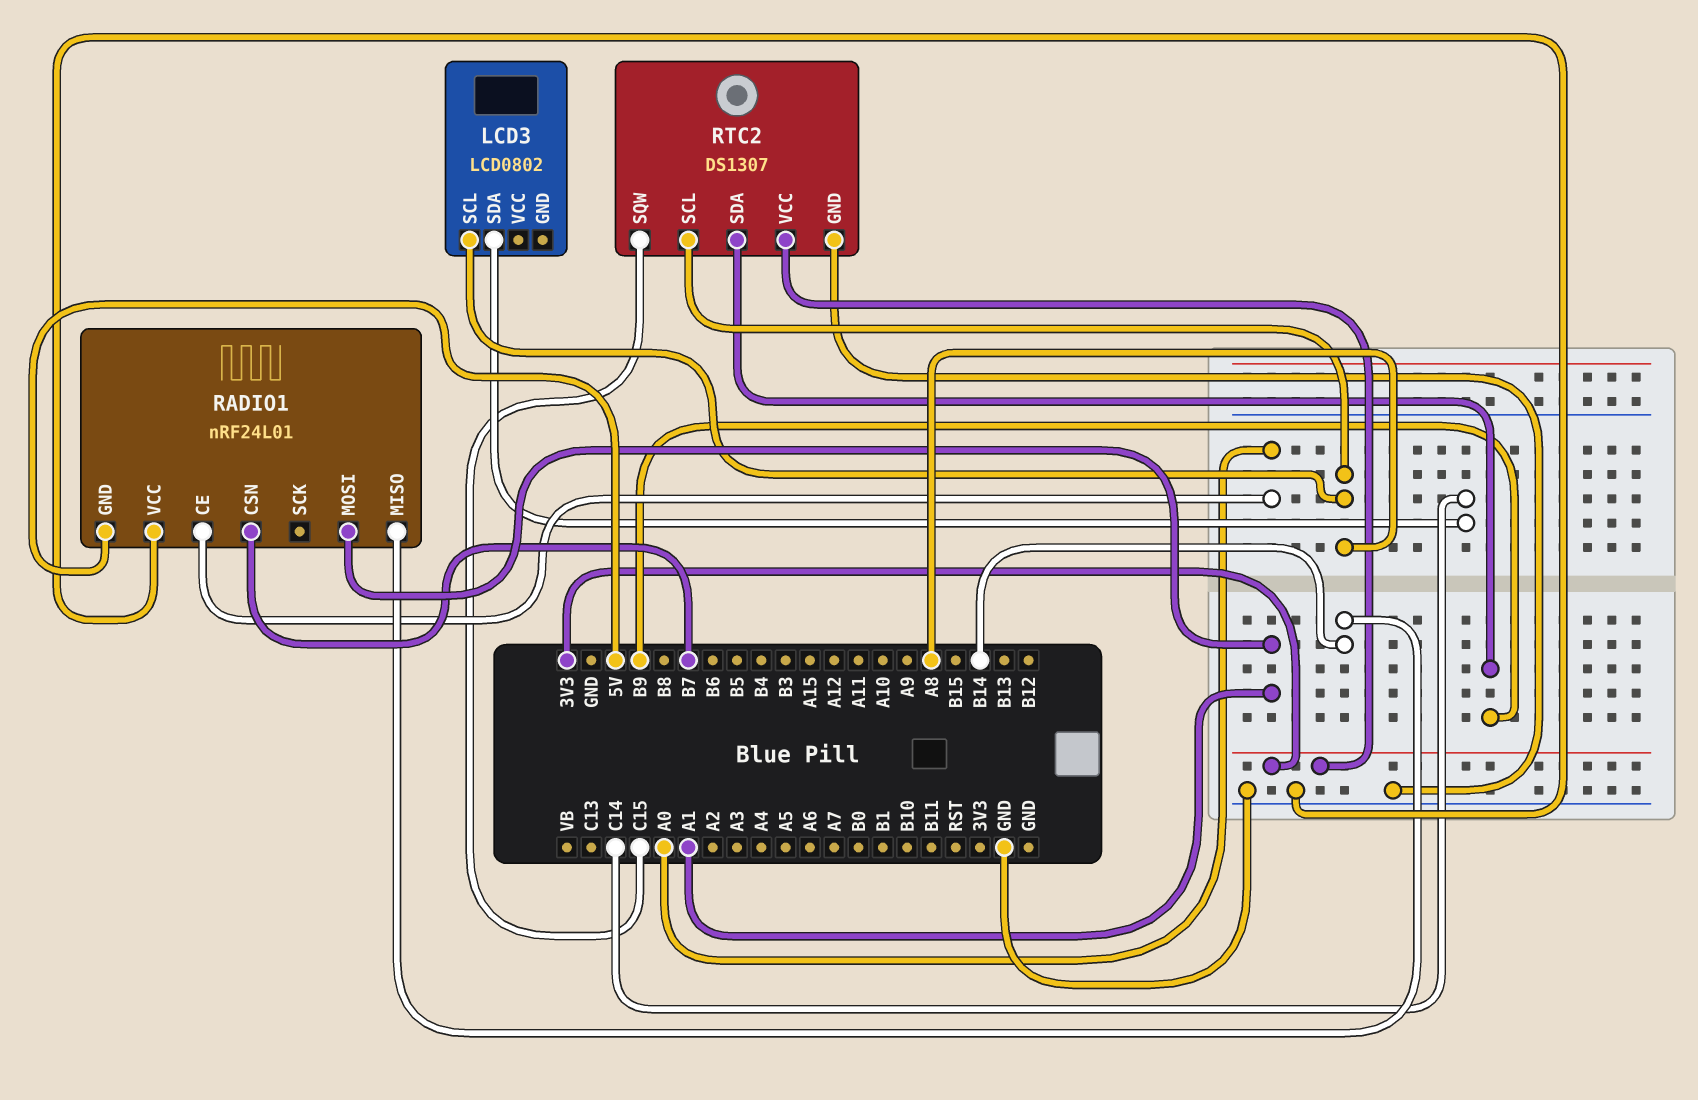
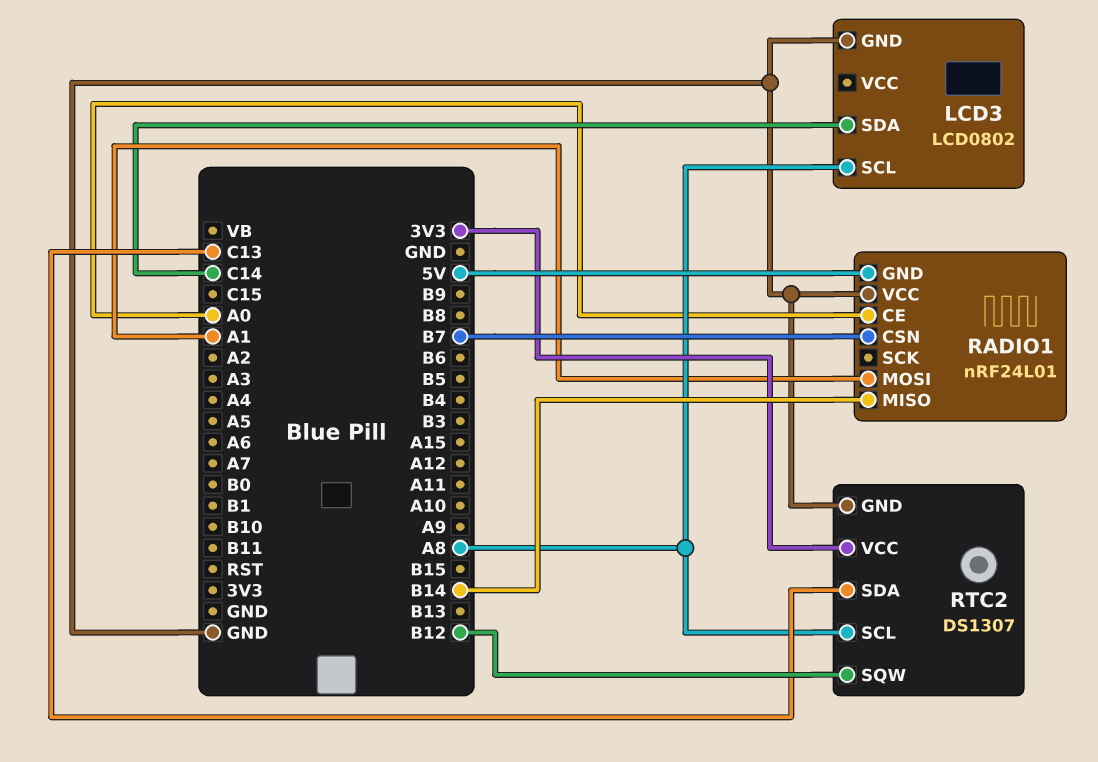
LCD3 pin GND: none -> GND
RTC2 pin SDA: B9 -> C13
RTC2 pin SQW: C15 -> B12

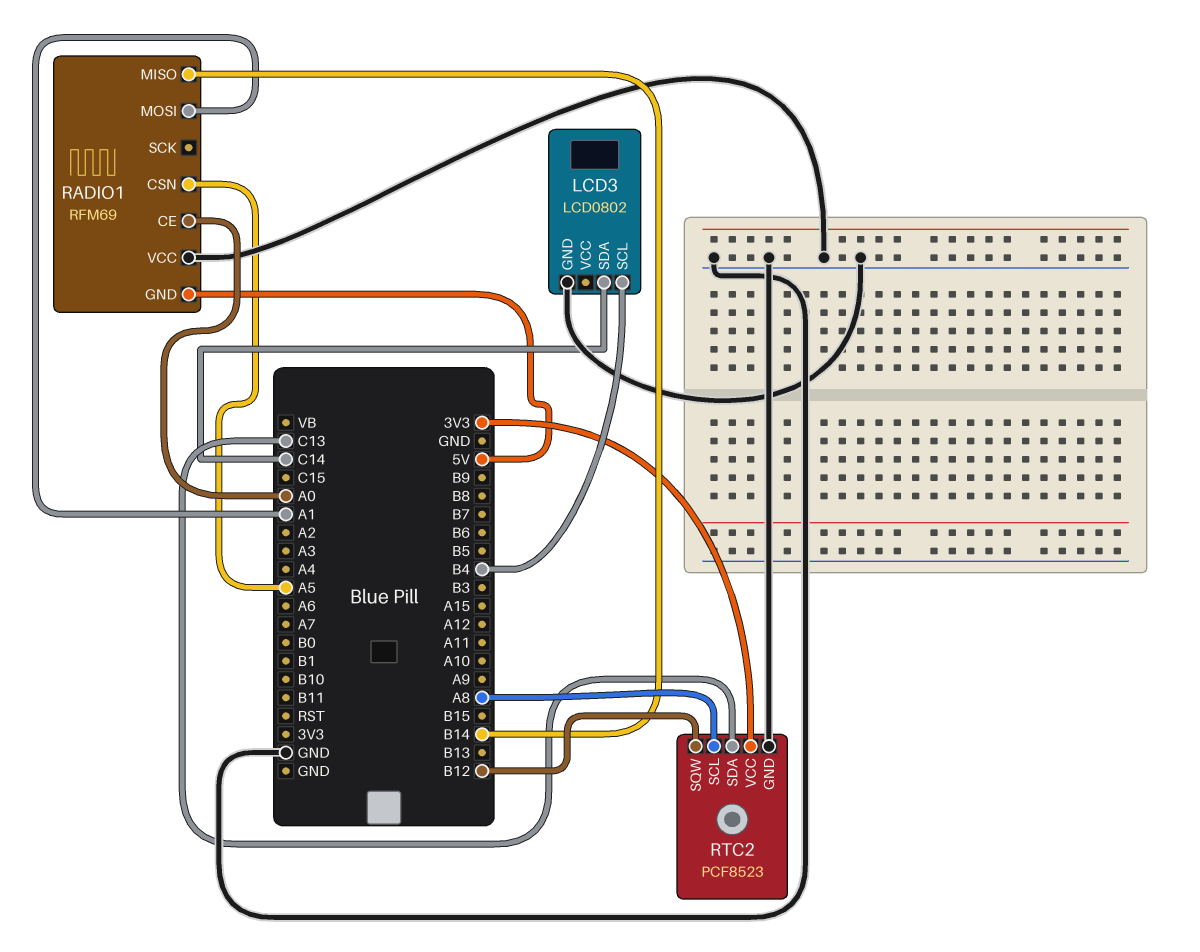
LCD3 pin SCL: A8 -> B4
RADIO1: nRF24L01 -> RFM69
RADIO1 pin CSN: B7 -> A5
RTC2: DS1307 -> PCF8523

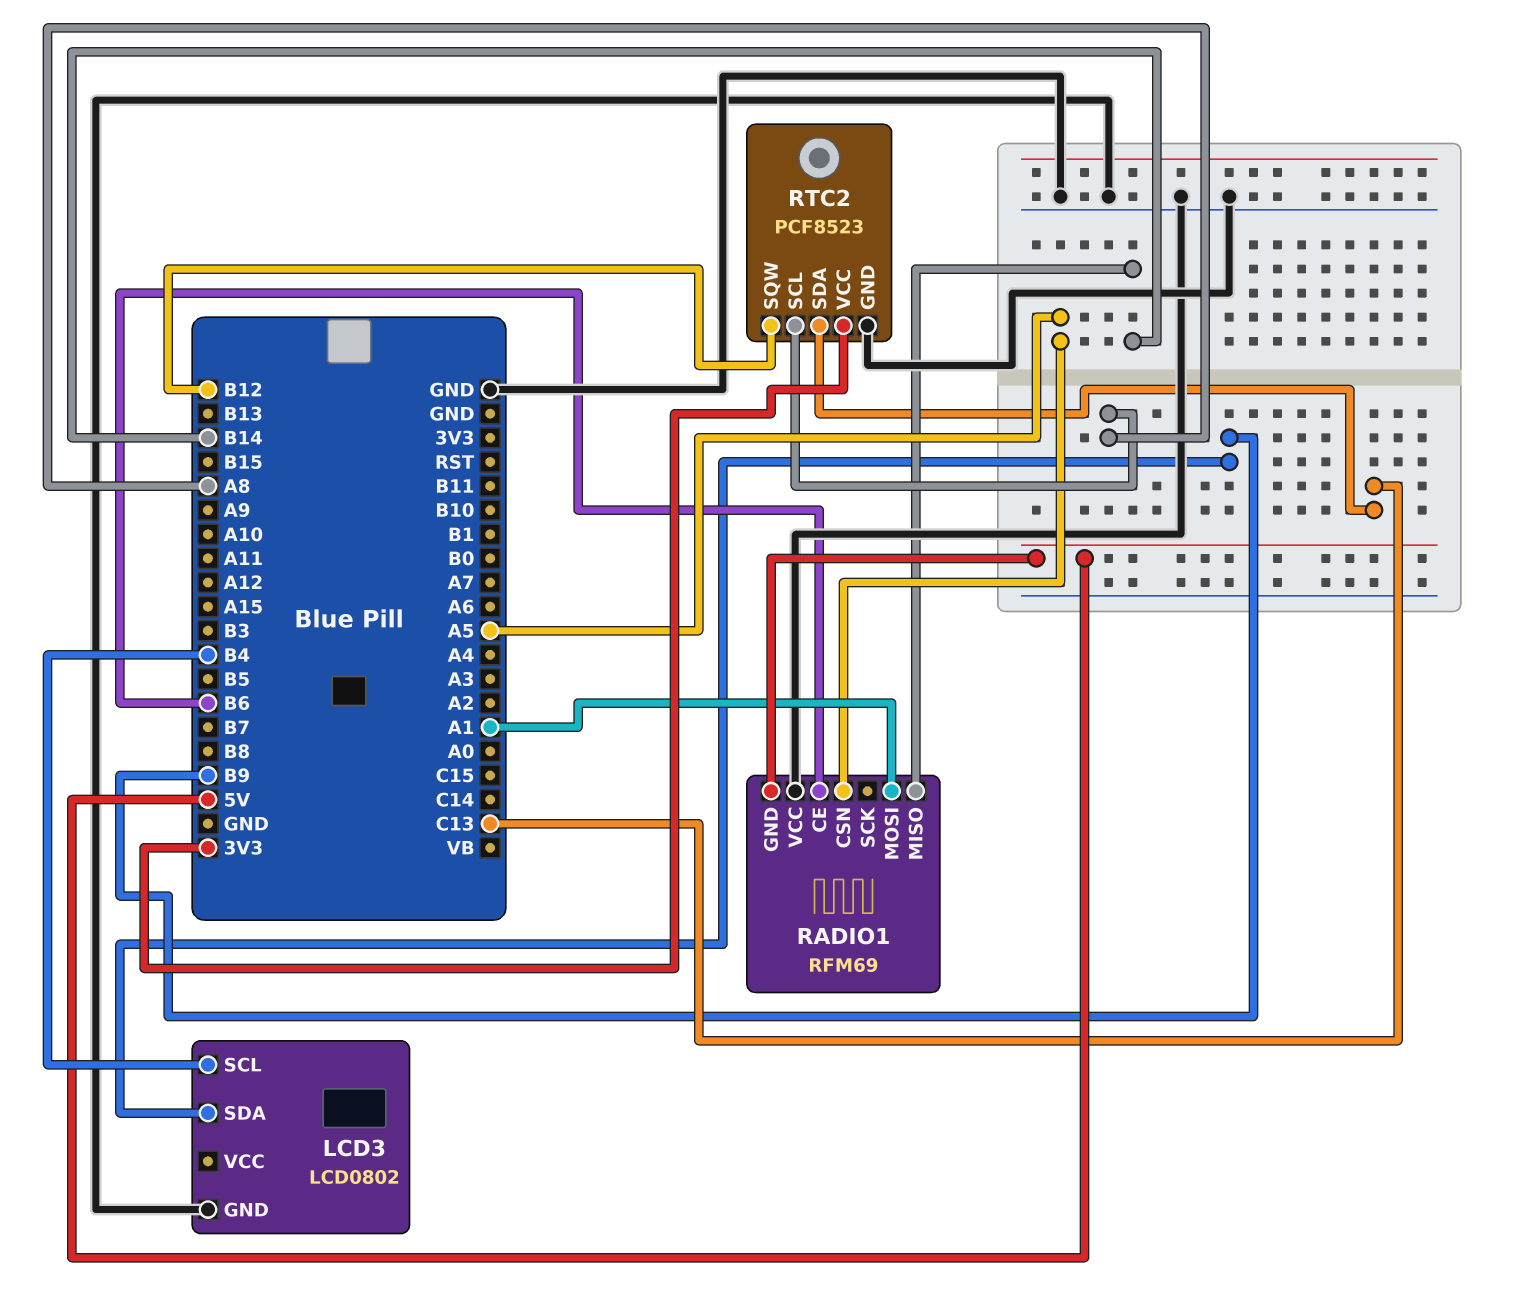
LCD3 pin SDA: C14 -> B9
RADIO1 pin CE: A0 -> B6

